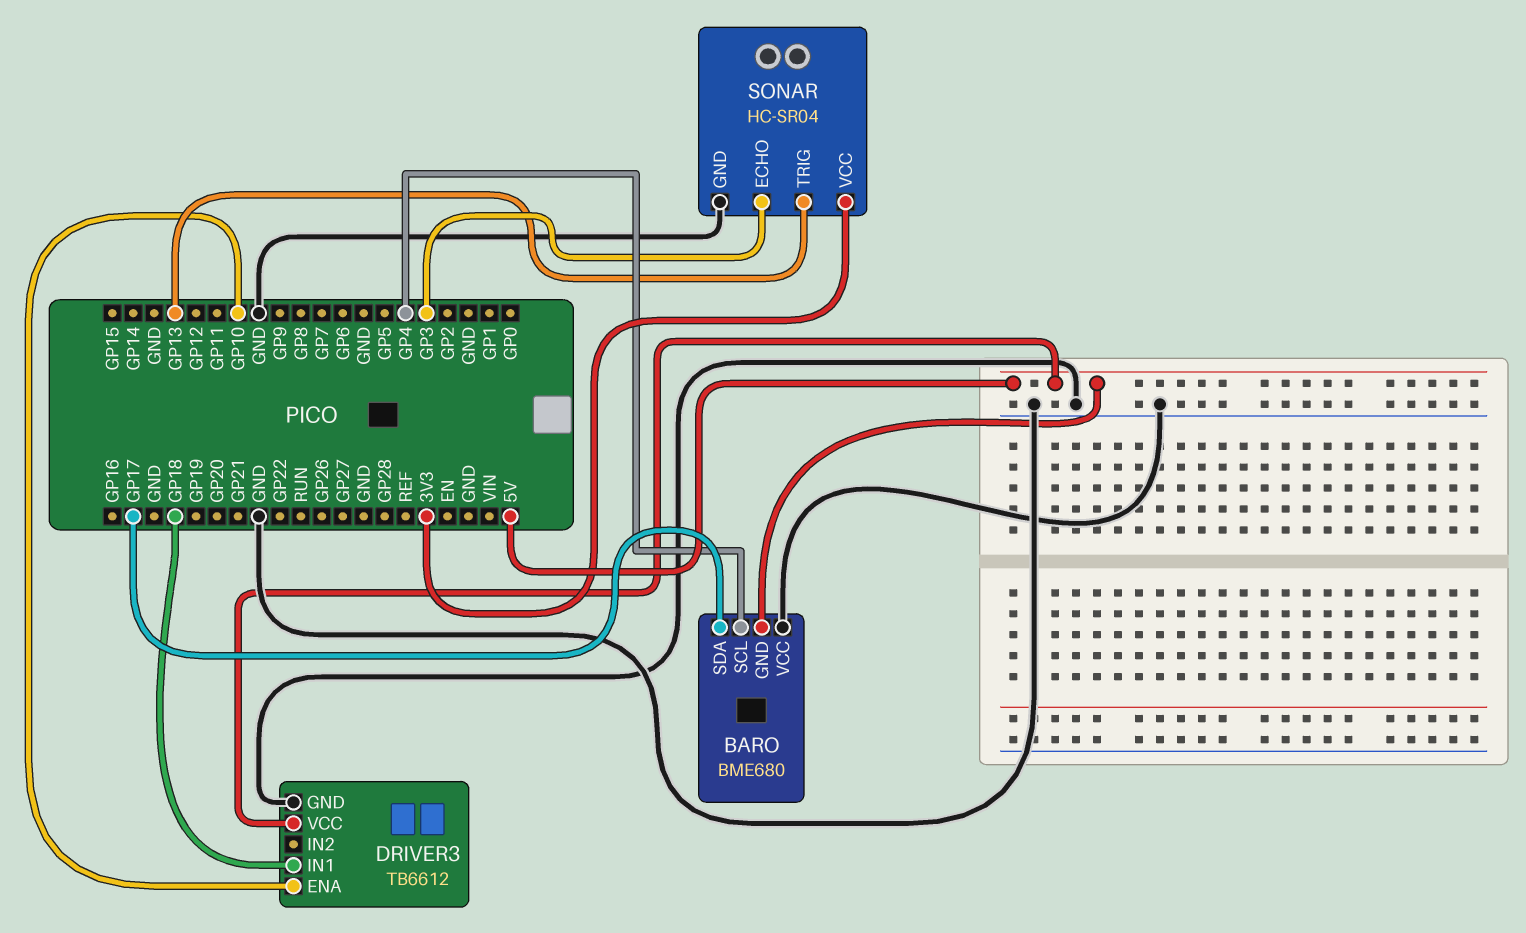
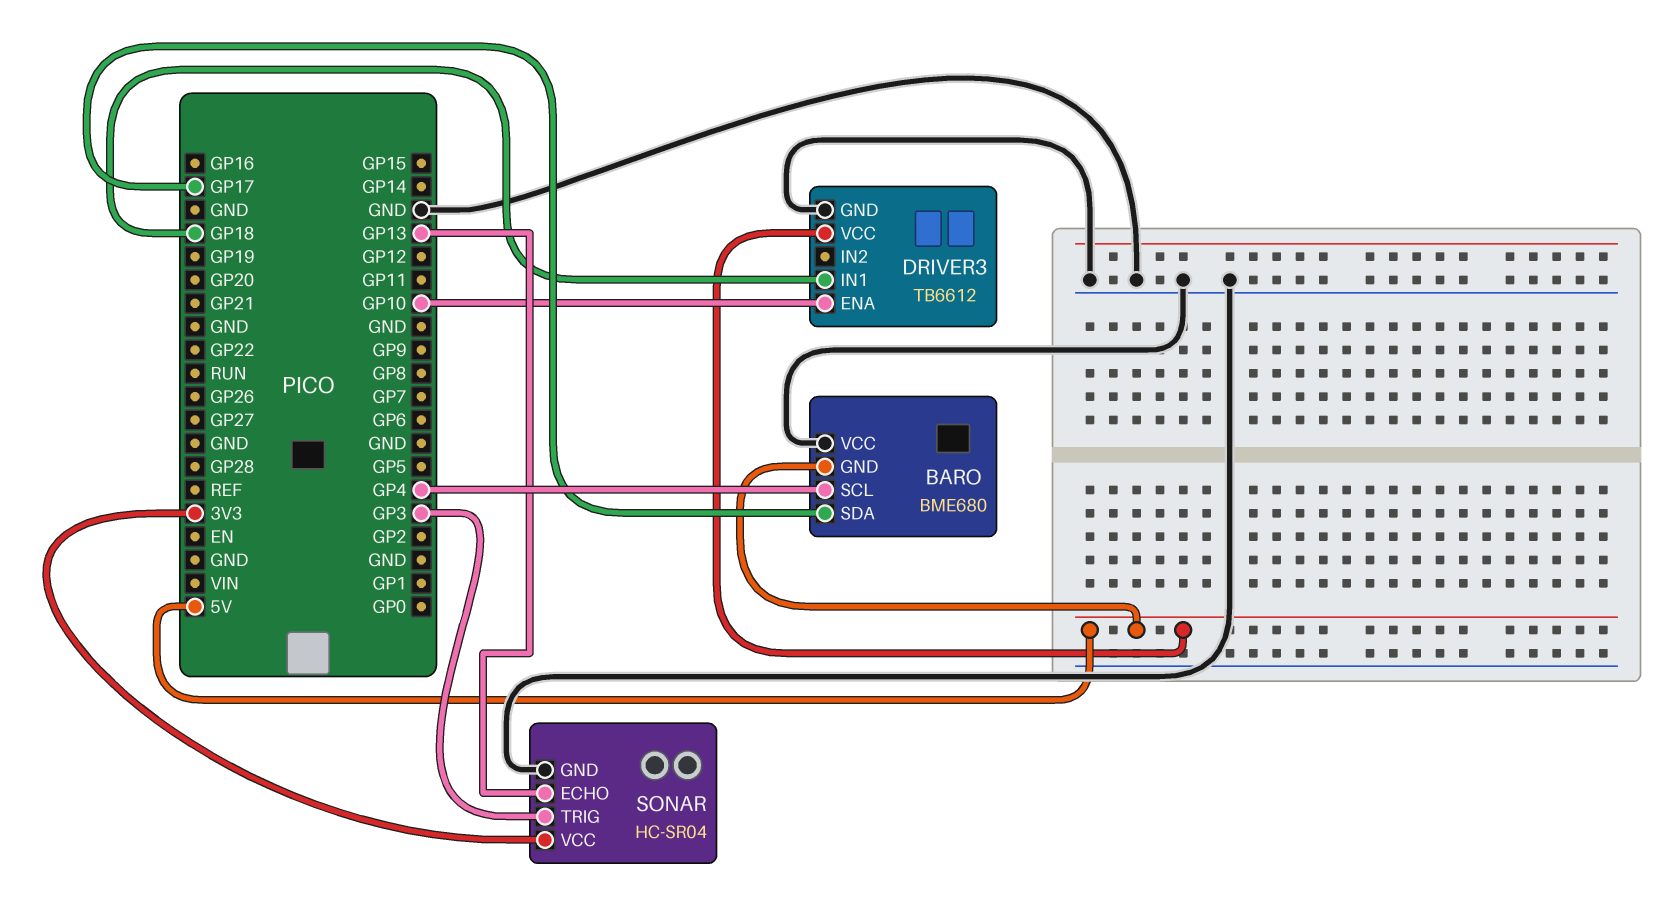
SONAR pin ECHO: GP3 -> GP13
SONAR pin TRIG: GP13 -> GP3

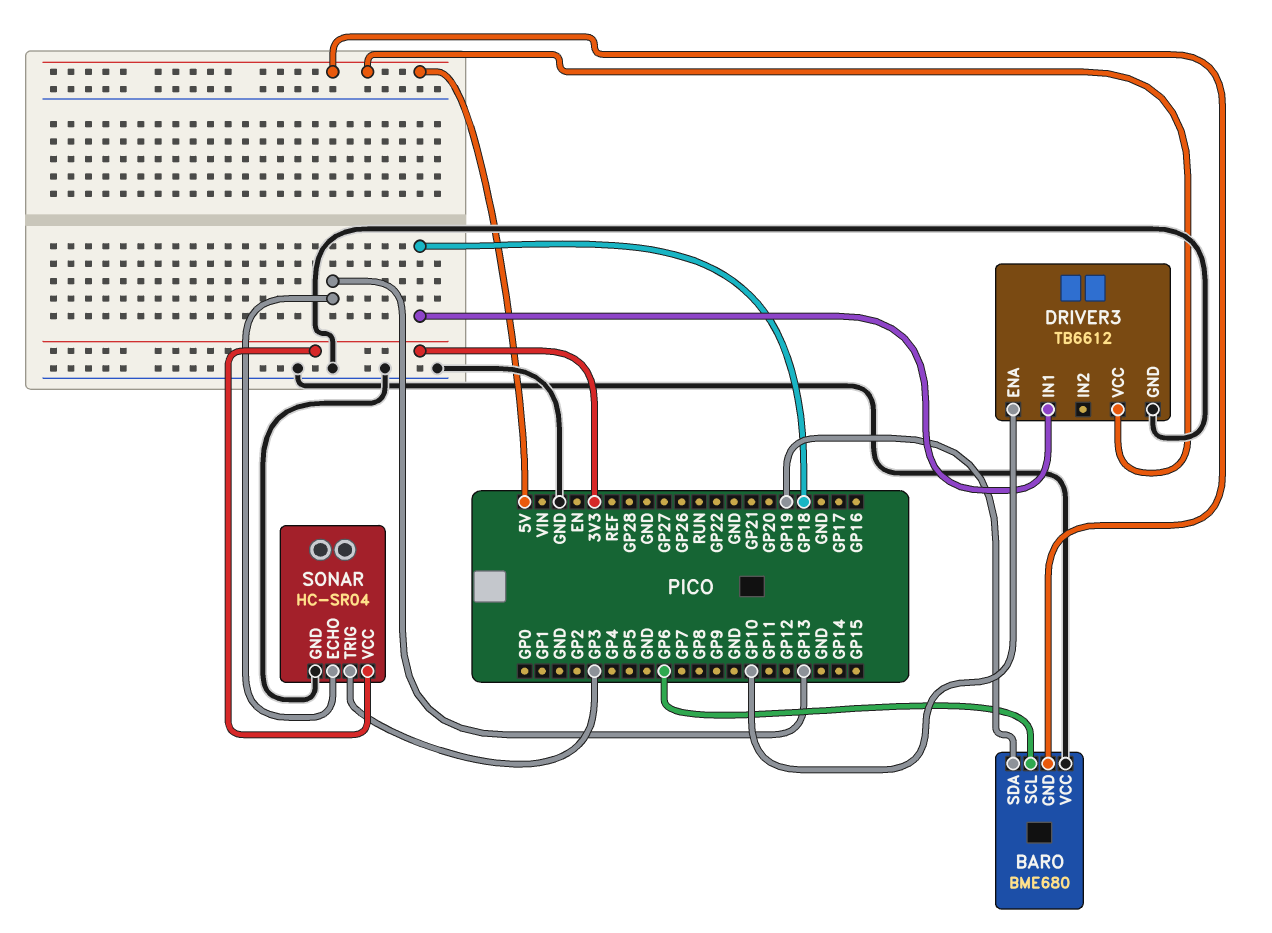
BARO pin SCL: GP4 -> GP6
BARO pin SDA: GP17 -> GP19

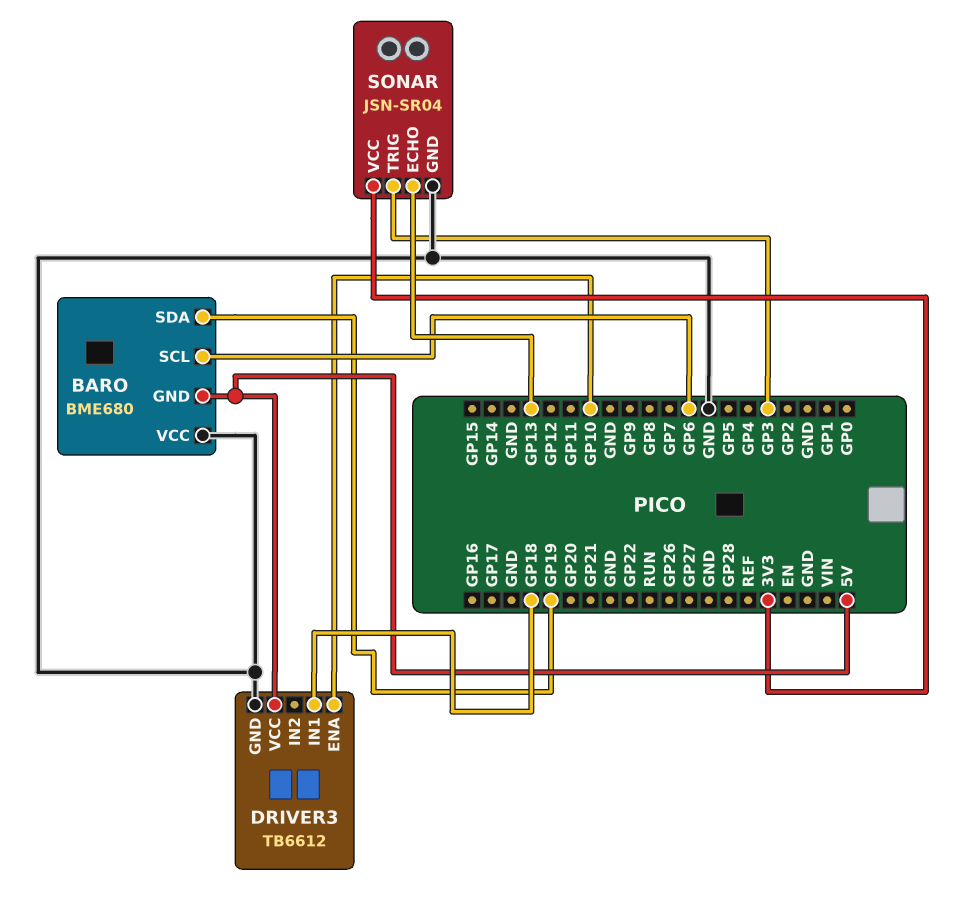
SONAR: HC-SR04 -> JSN-SR04

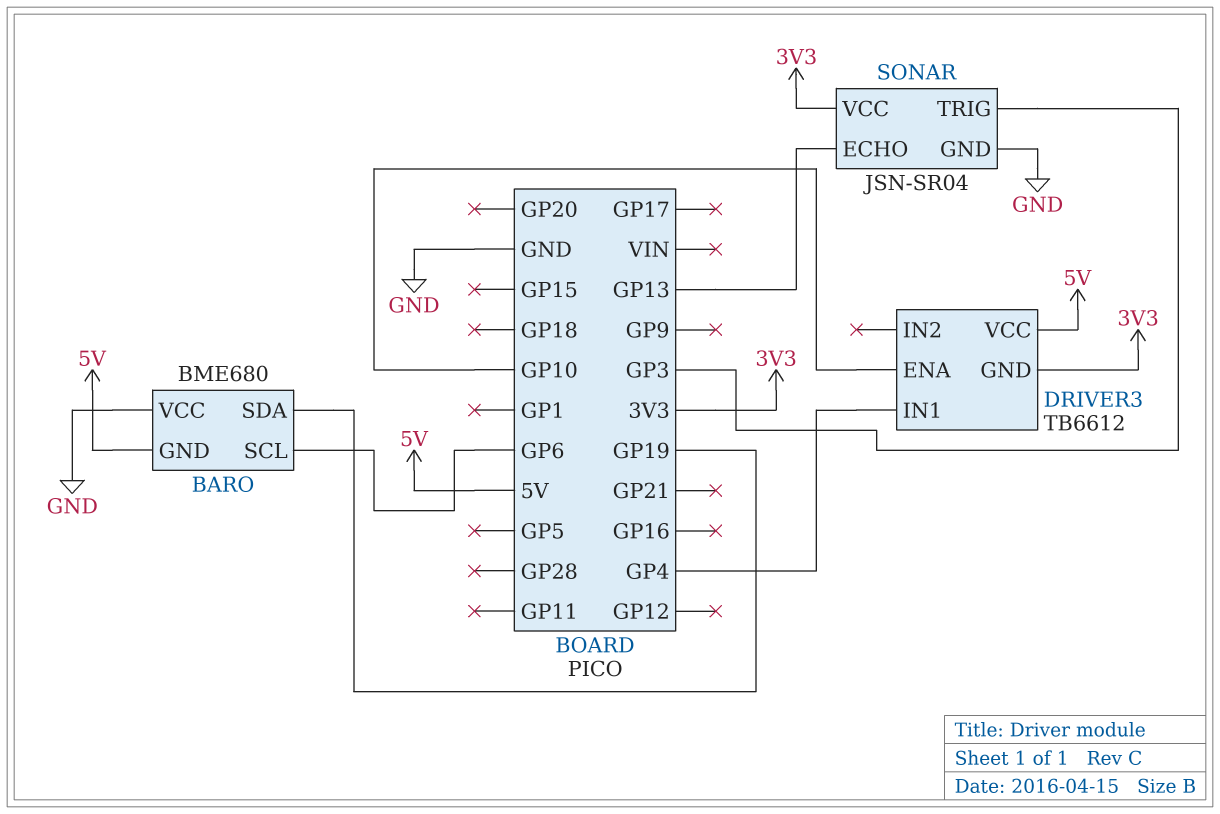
DRIVER3 pin GND: GND -> 3V3
DRIVER3 pin IN1: GP18 -> GP4

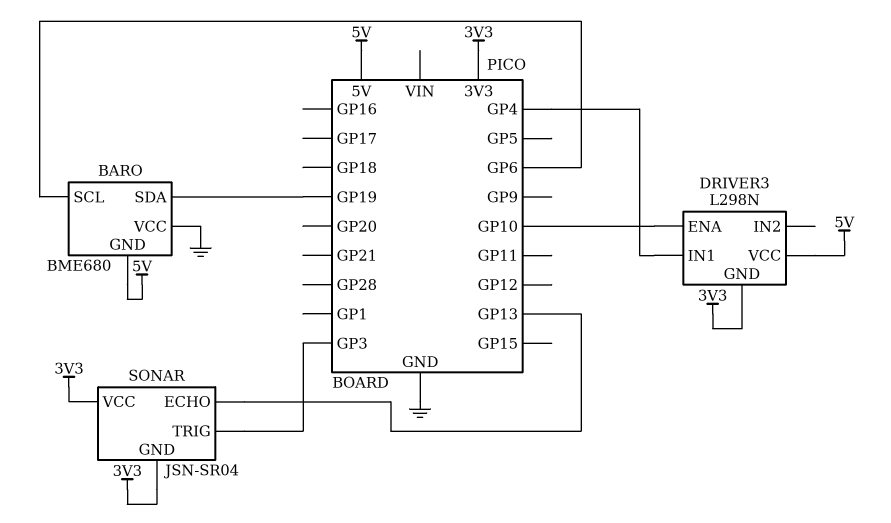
DRIVER3: TB6612 -> L298N
SONAR pin GND: GND -> 3V3

